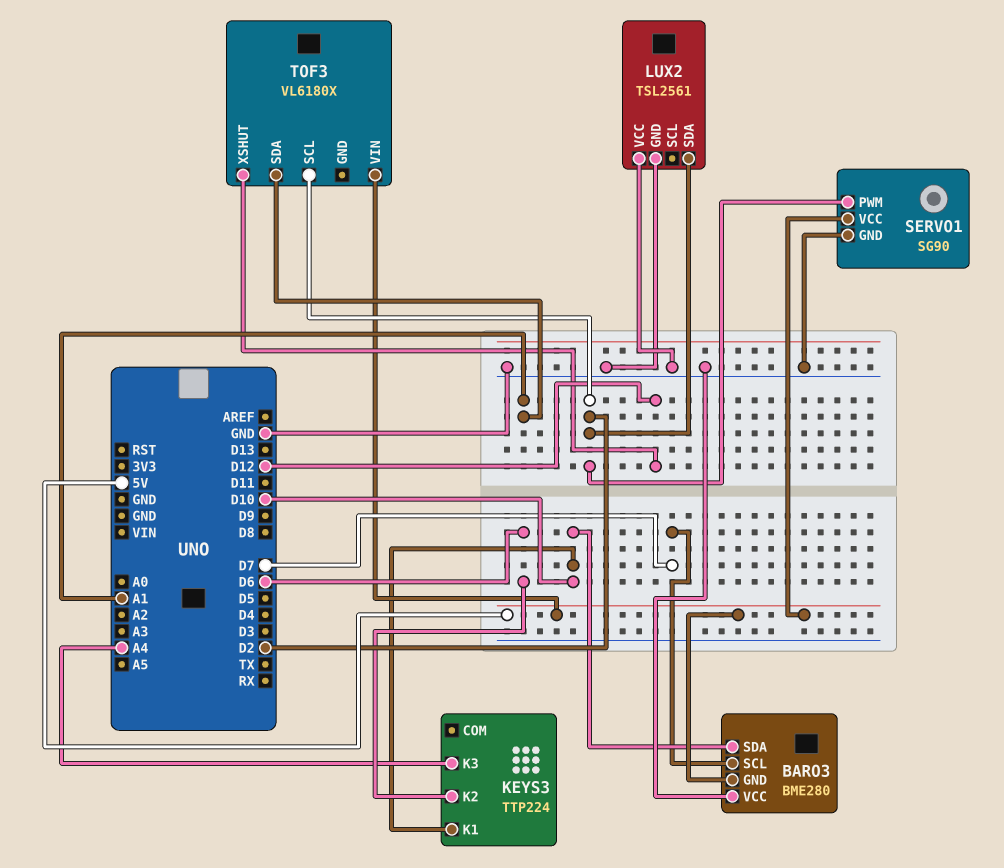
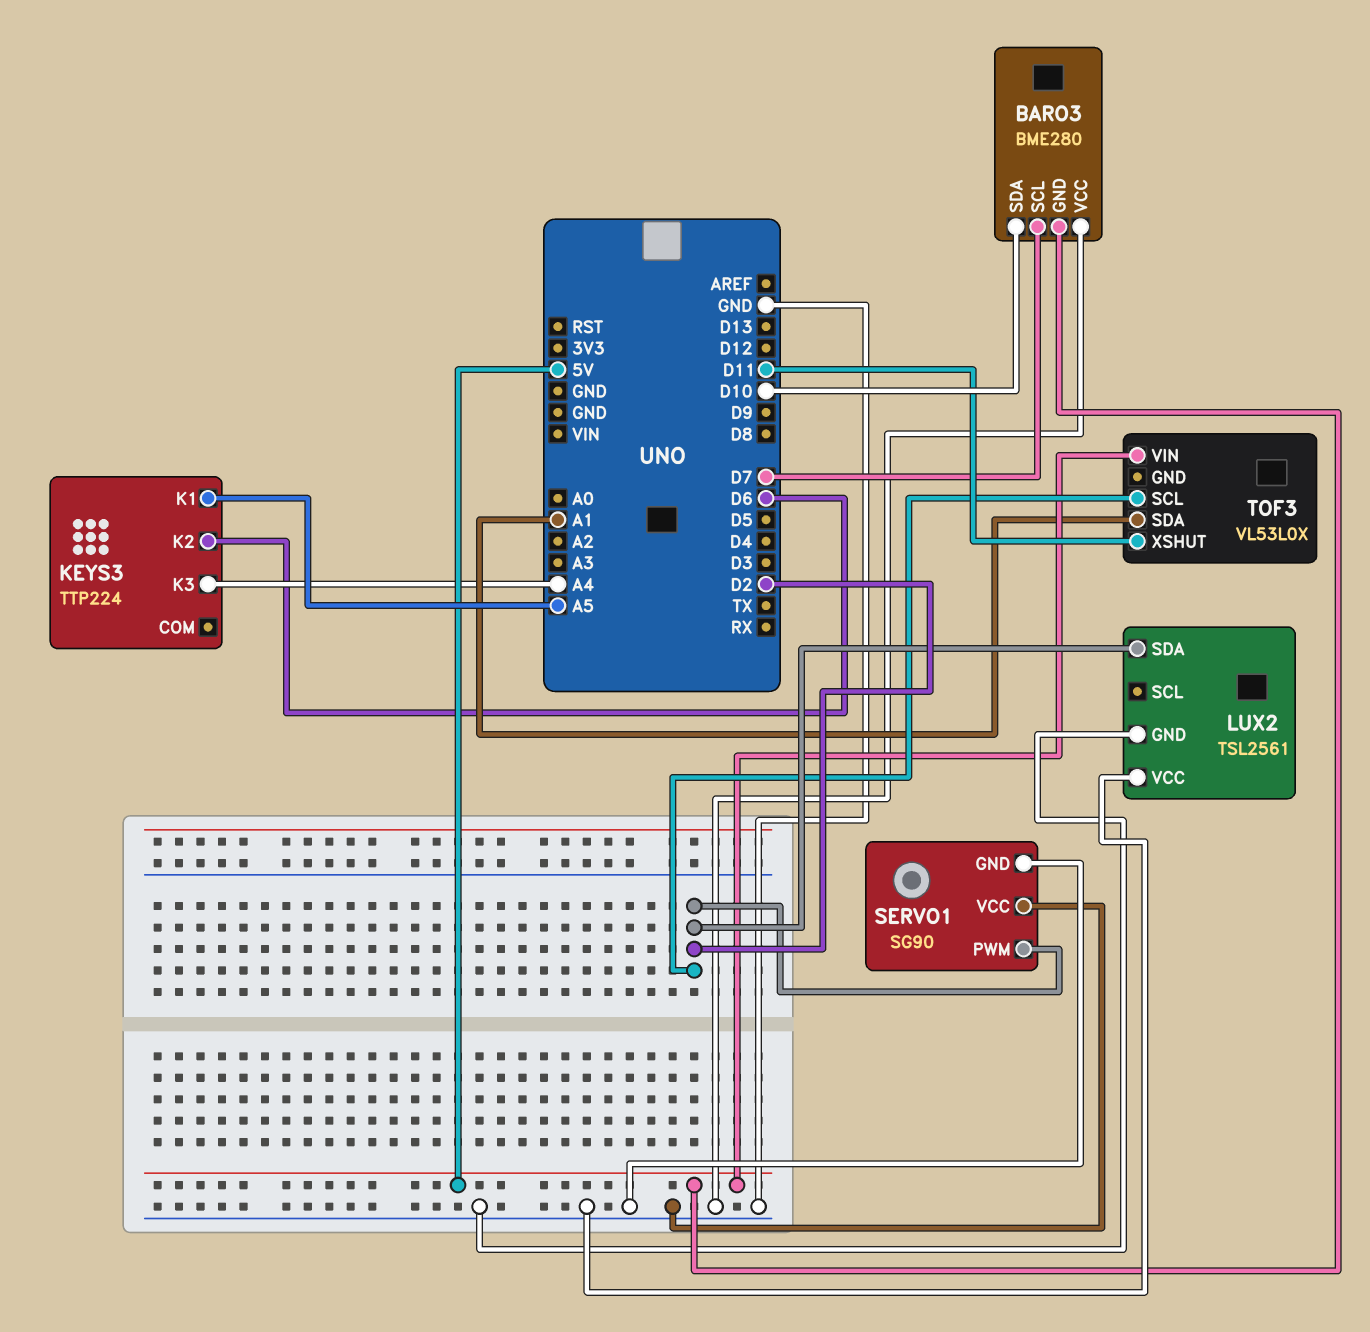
KEYS3 pin K1: D10 -> A5
SERVO1 pin VCC: 5V -> GND
TOF3: VL6180X -> VL53L0X
TOF3 pin XSHUT: D12 -> D11

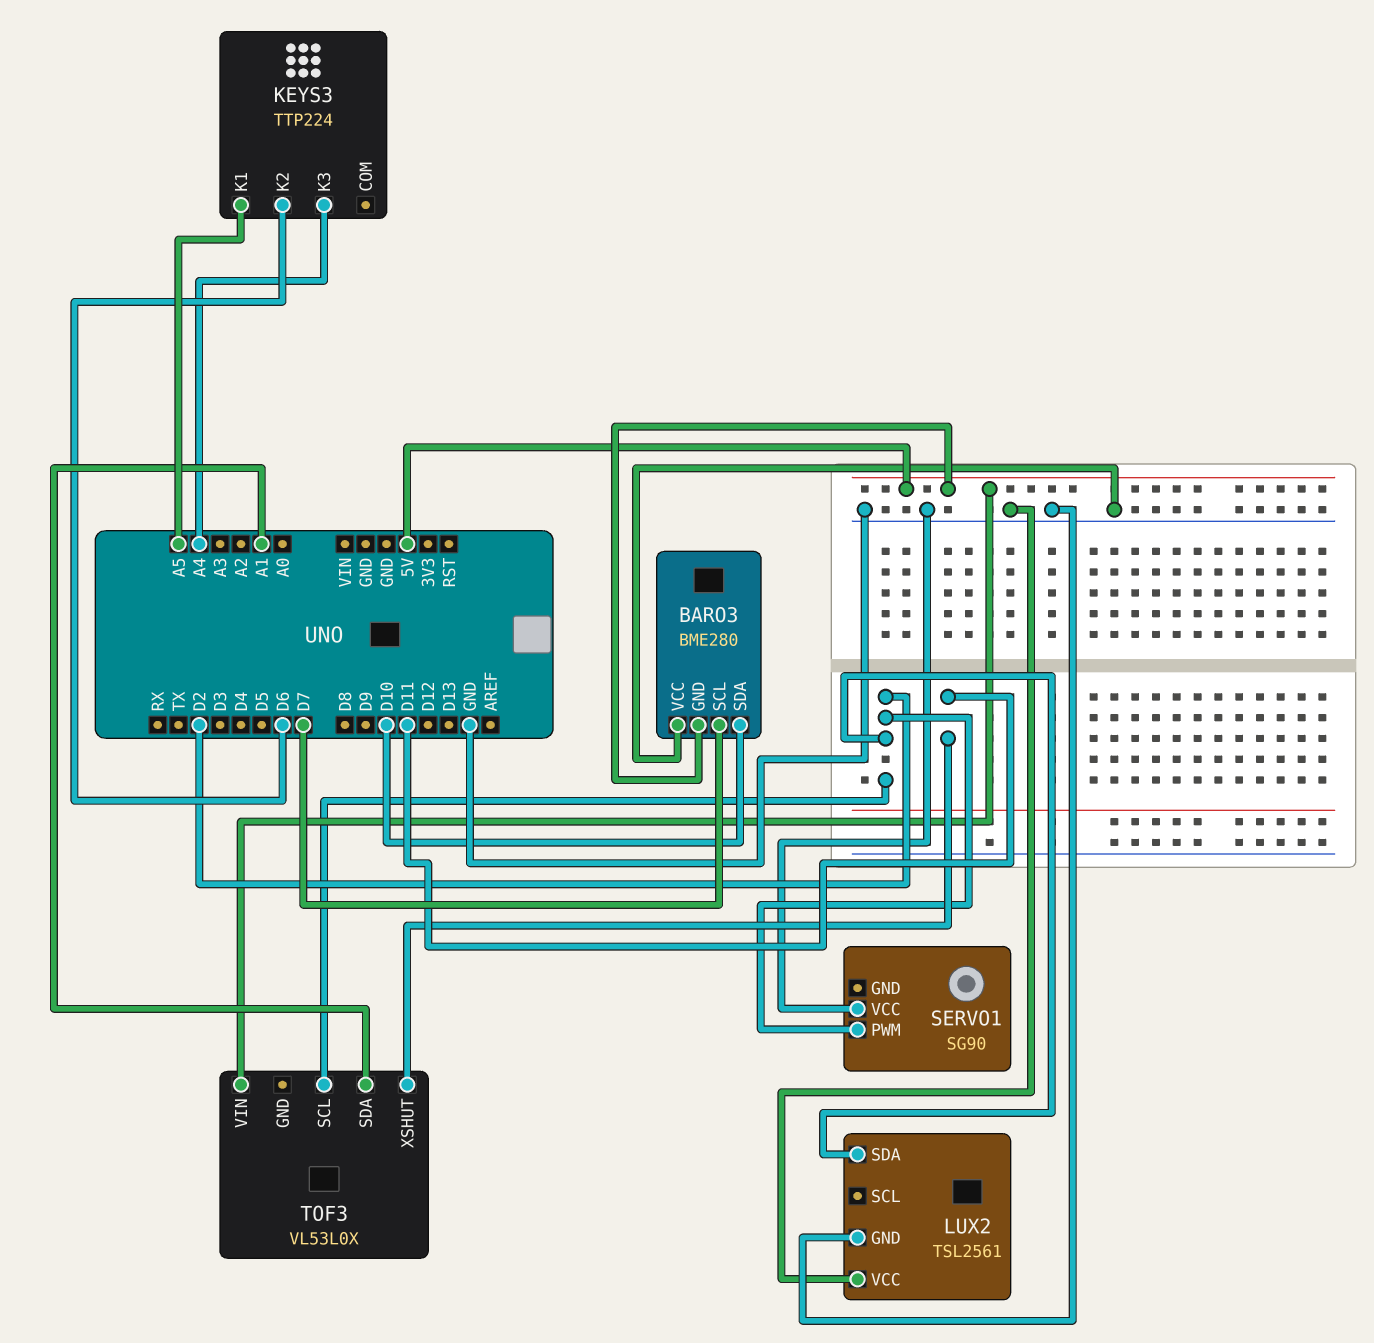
SERVO1 pin GND: GND -> none

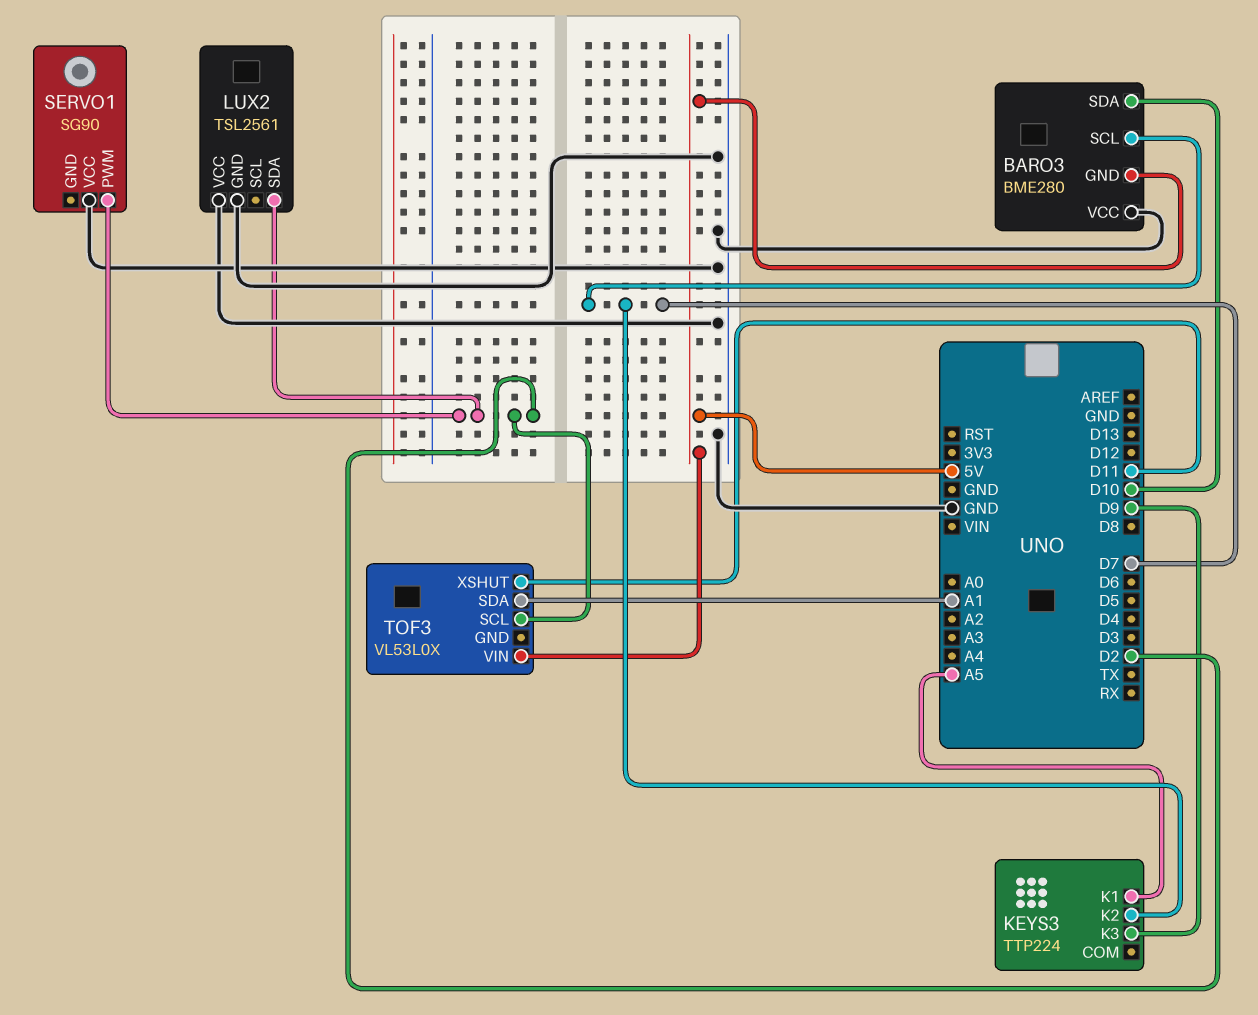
KEYS3 pin K2: D6 -> D7
KEYS3 pin K3: A4 -> D9

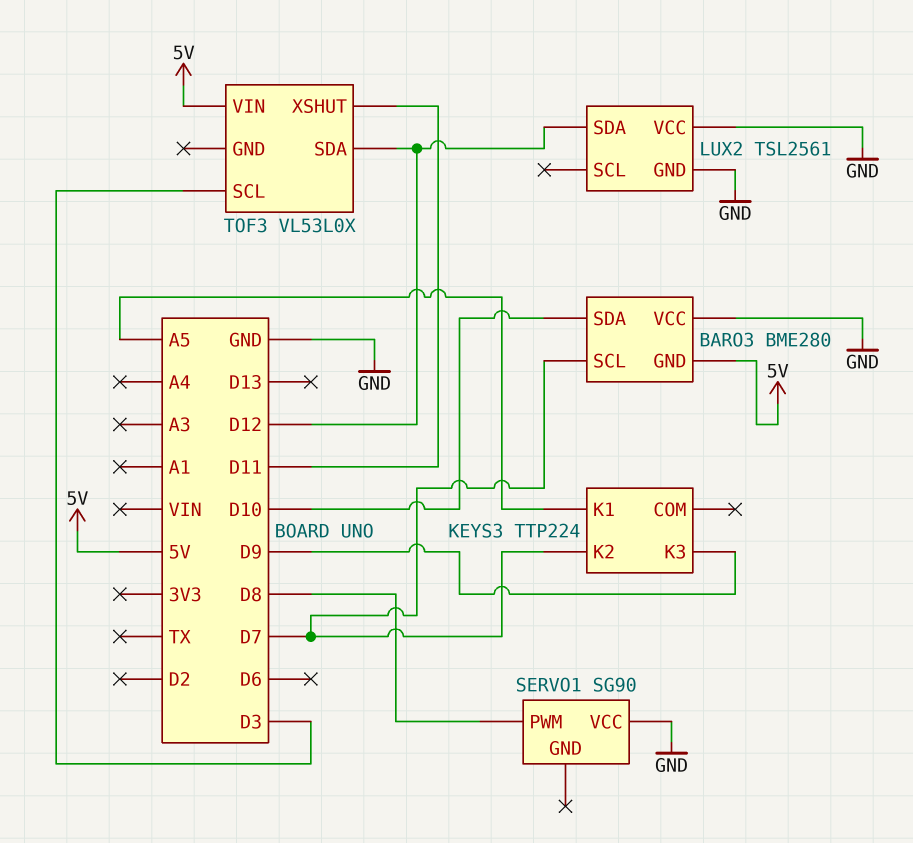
LUX2 pin SDA: D2 -> D12
SERVO1 pin PWM: D2 -> D8
TOF3 pin SCL: D2 -> D3
TOF3 pin SDA: A1 -> D12

